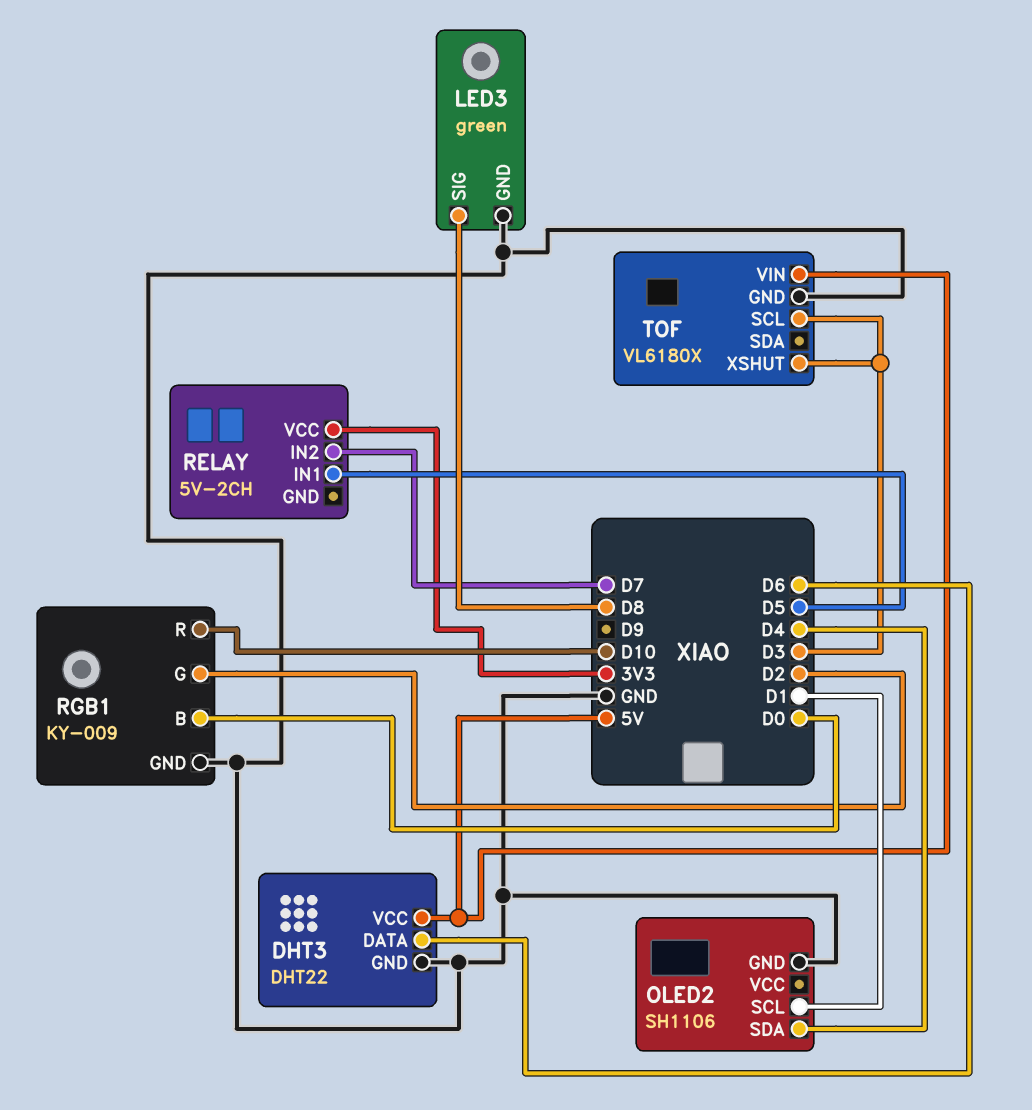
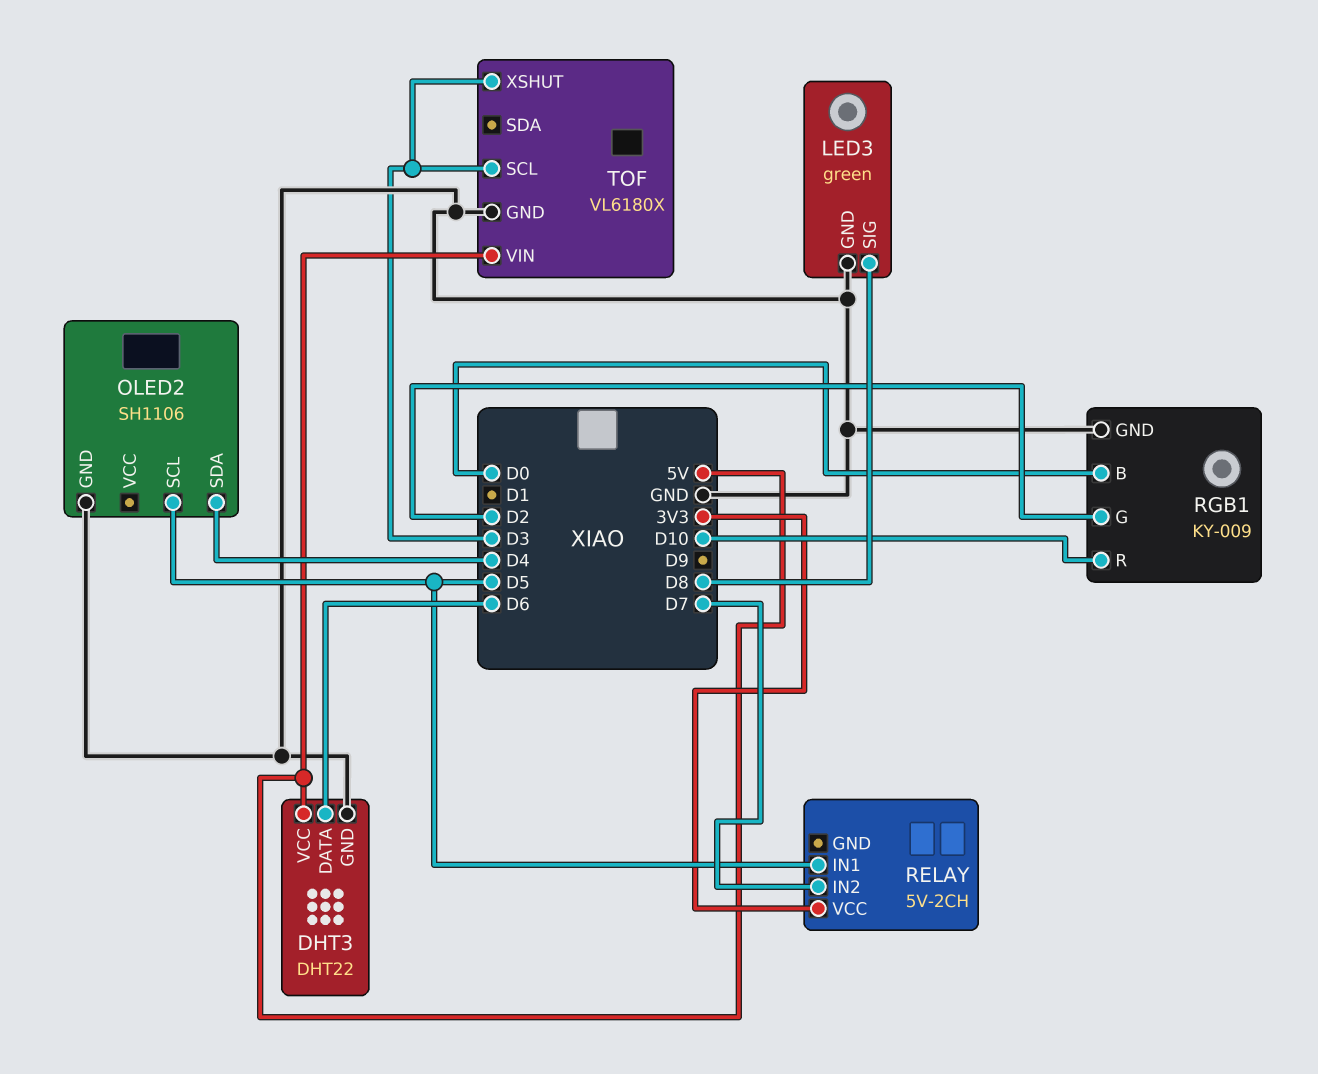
OLED2 pin SCL: D1 -> D5

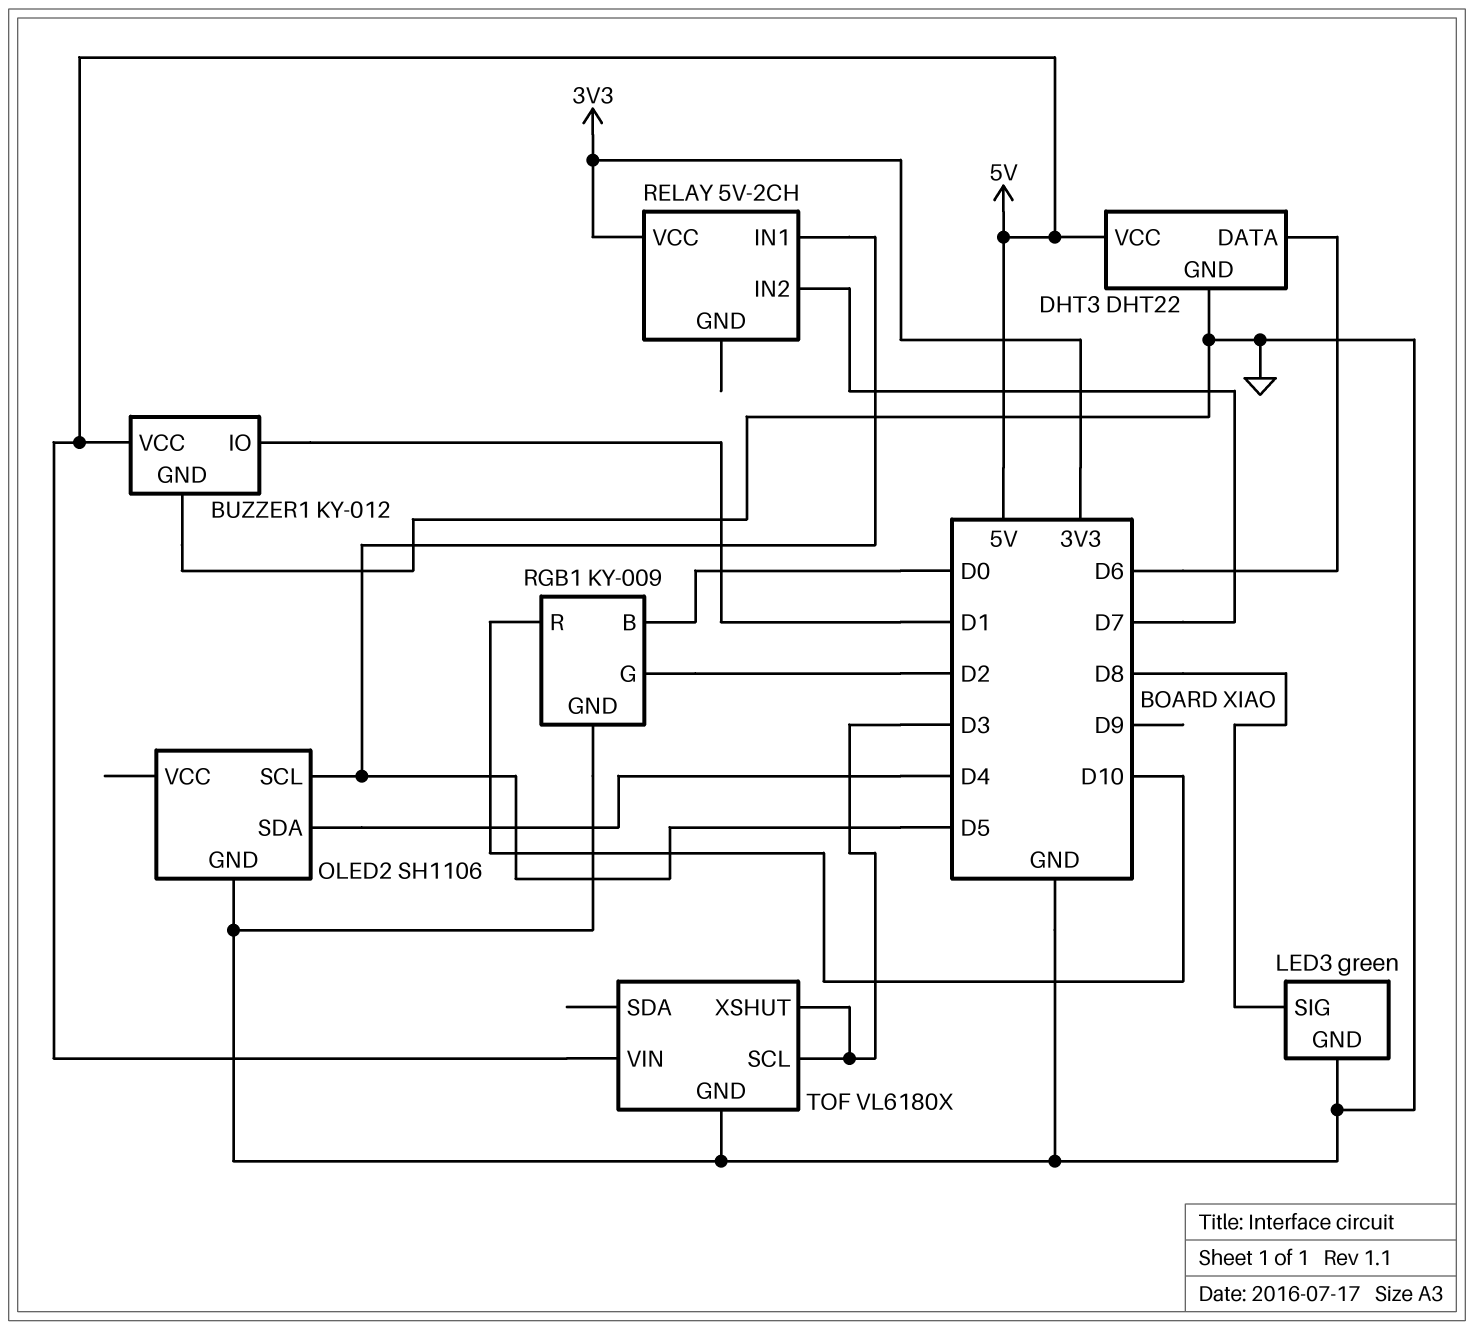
BUZZER1: none -> KY-012
BUZZER1 pin GND: none -> GND
BUZZER1 pin IO: none -> D1
BUZZER1 pin VCC: none -> 5V

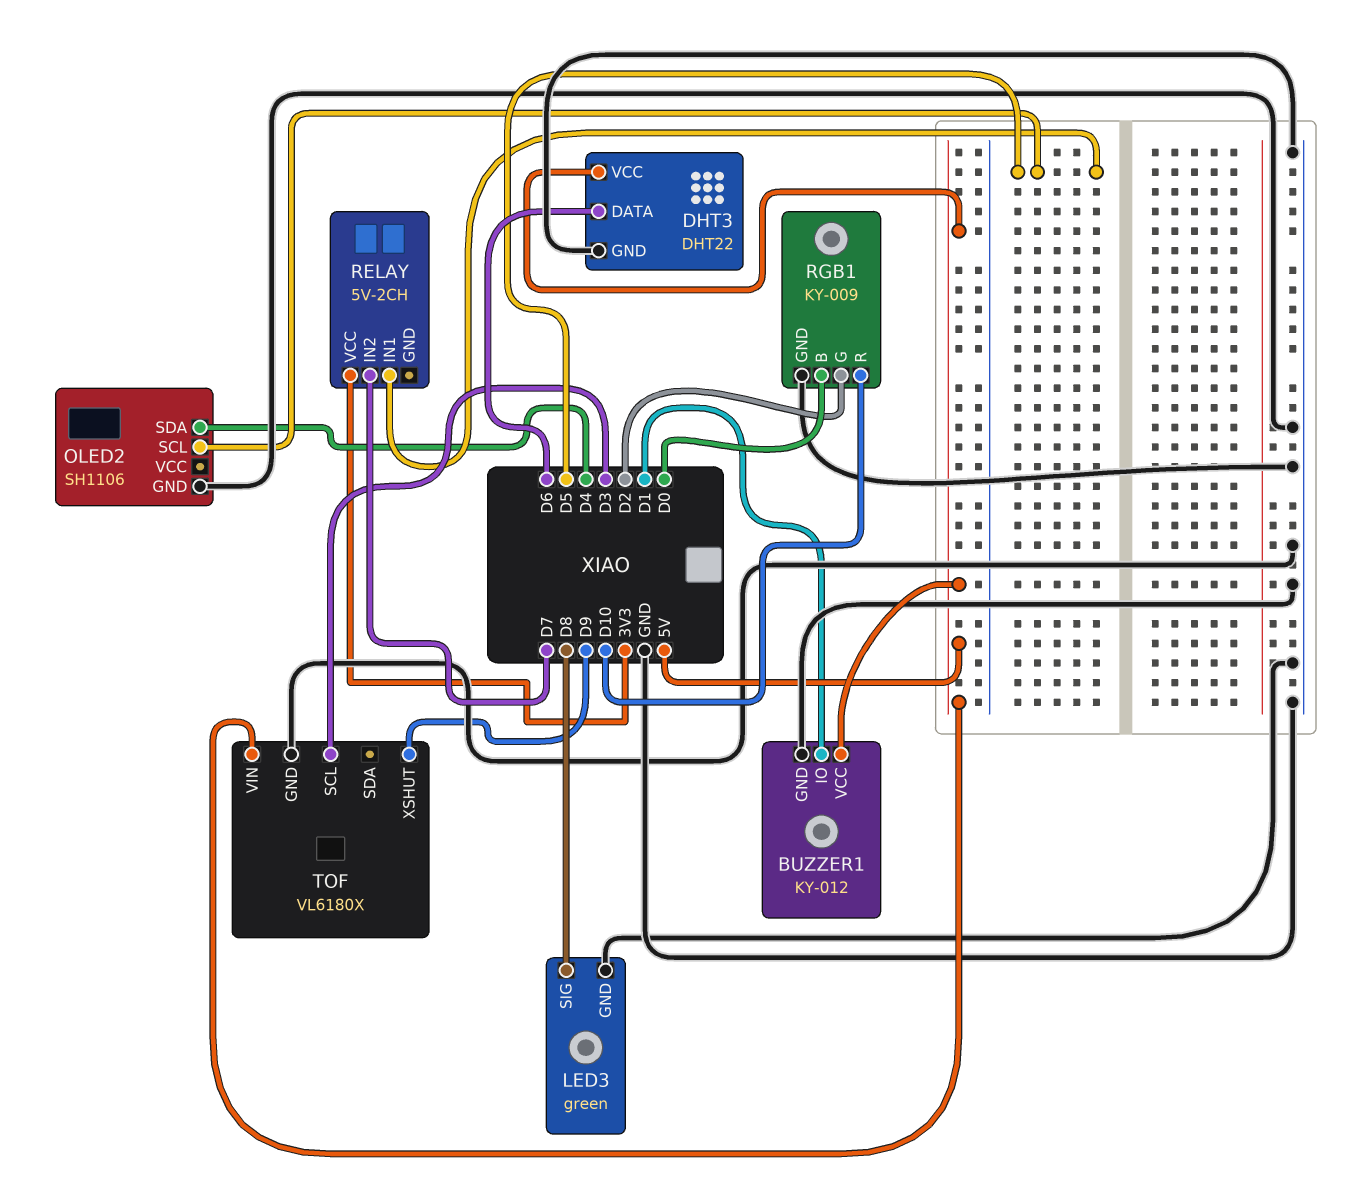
TOF pin XSHUT: D3 -> D9

